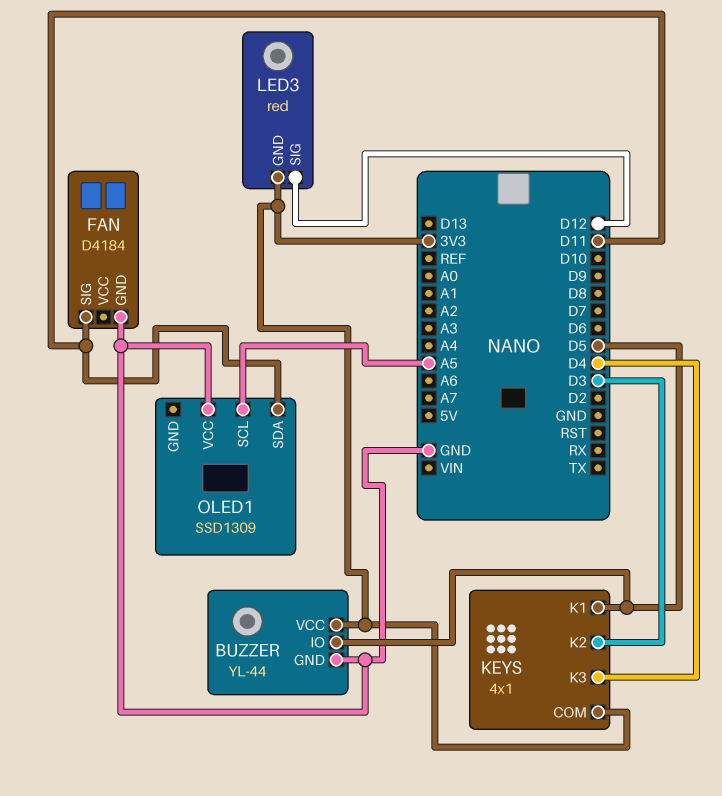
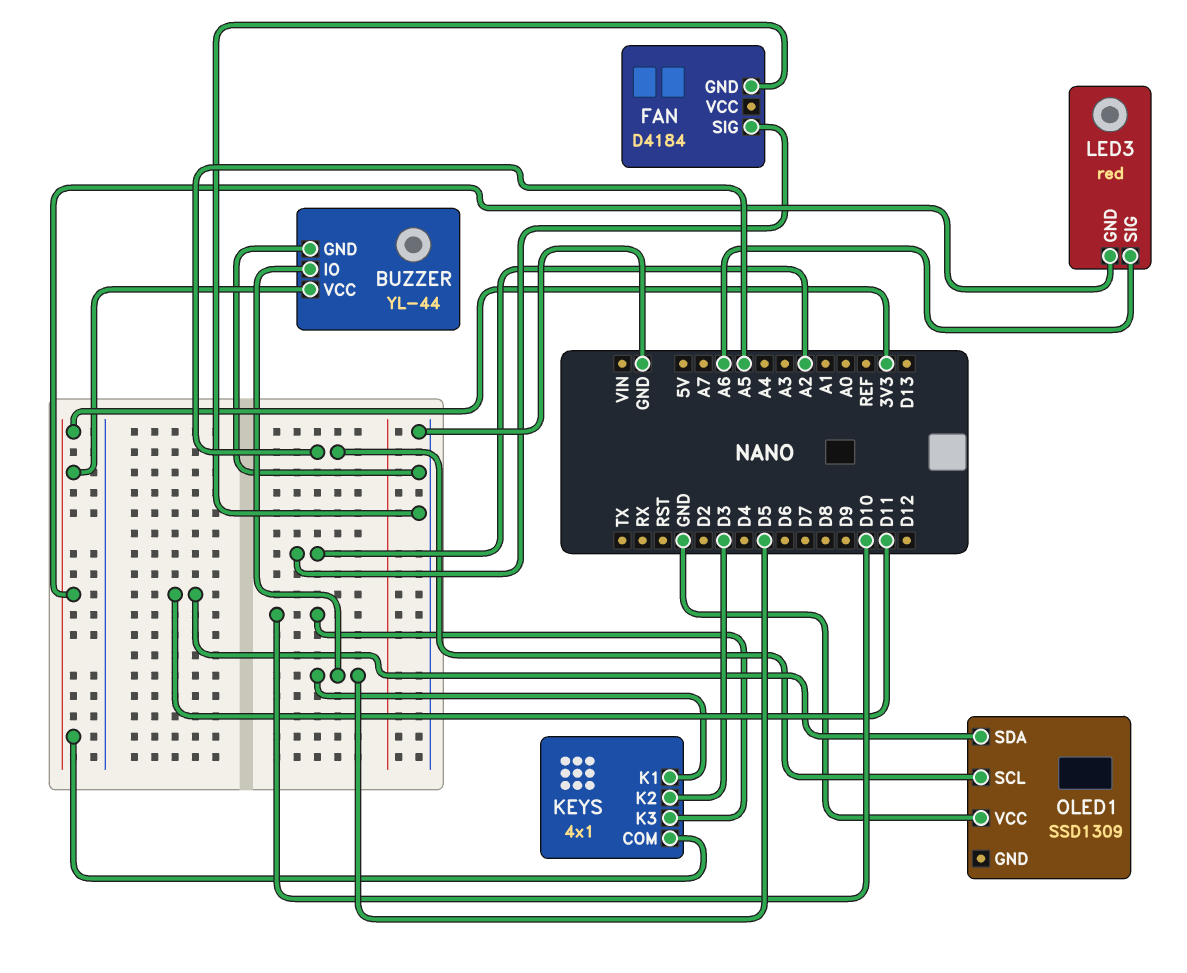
FAN pin SIG: D11 -> A2
KEYS pin K3: D4 -> D10
LED3 pin SIG: D12 -> A6

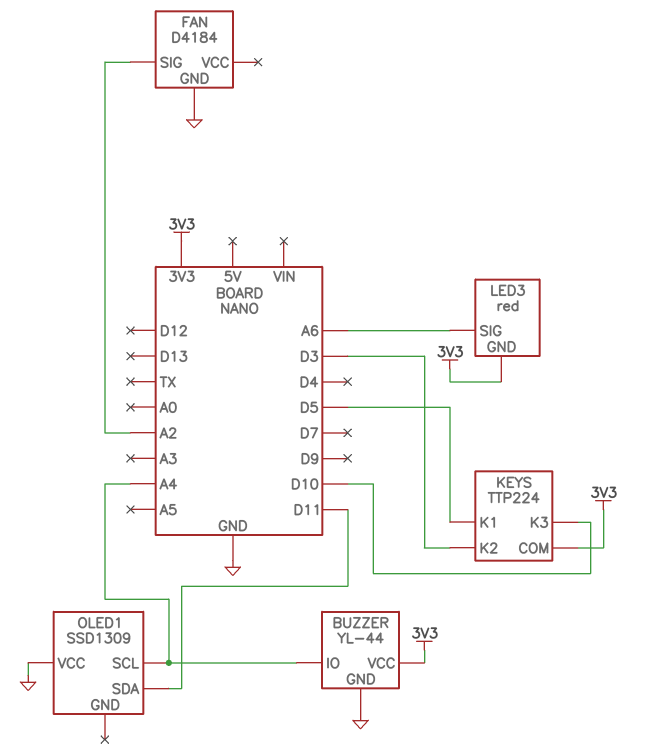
BUZZER pin IO: D5 -> A4
KEYS: 4x1 -> TTP224
OLED1 pin SCL: A5 -> A4

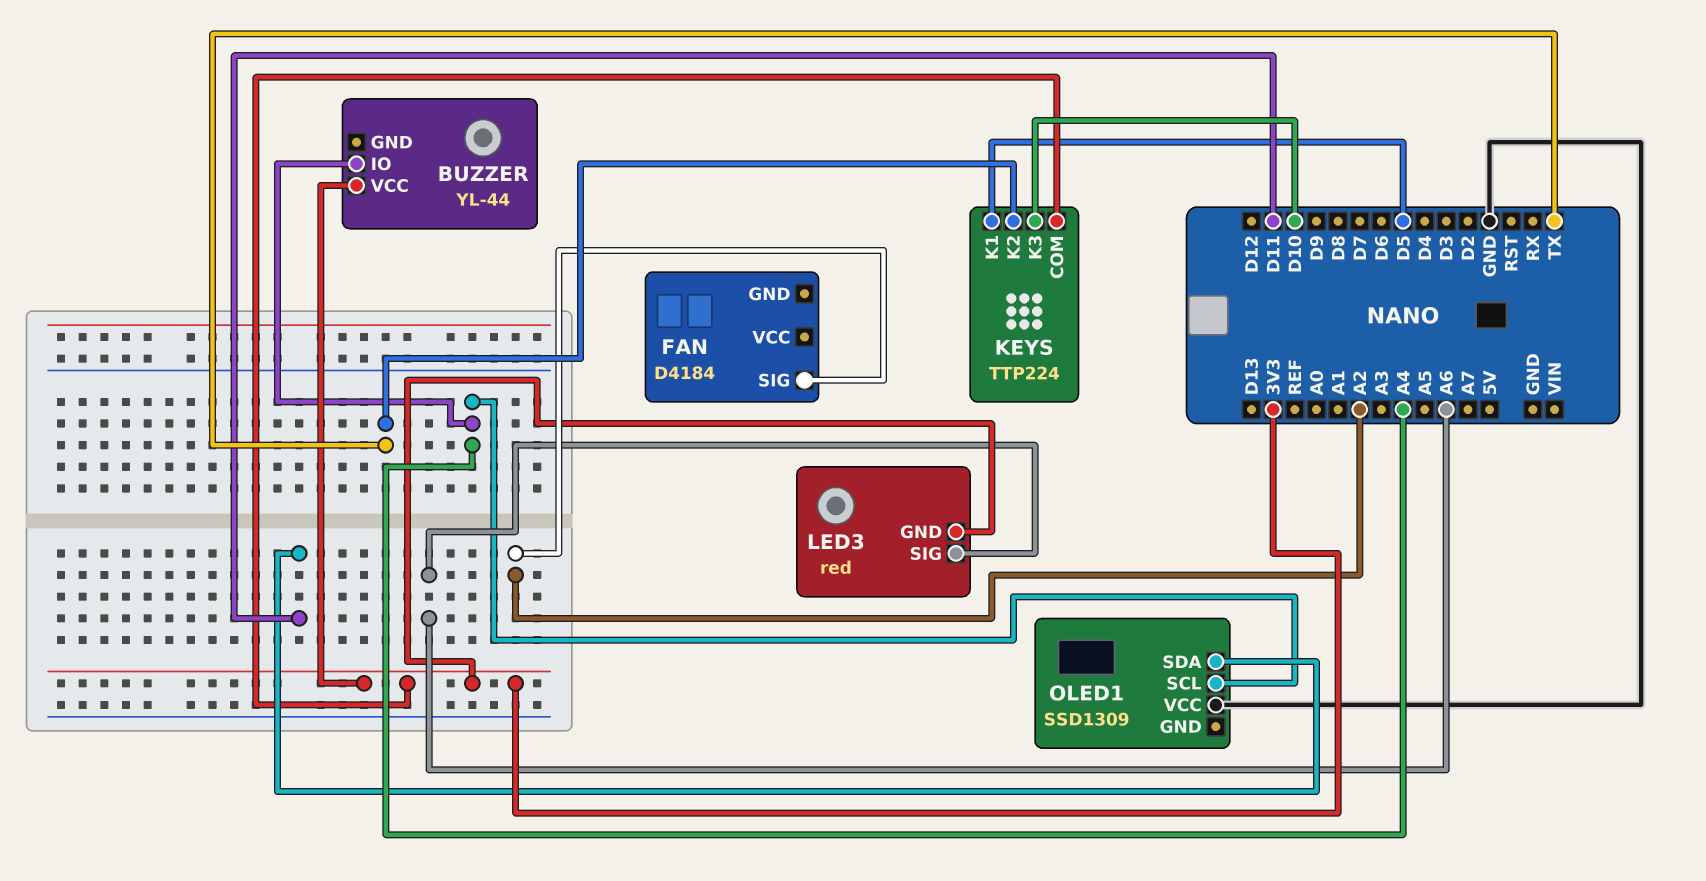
BUZZER pin GND: GND -> none
FAN pin GND: GND -> none
KEYS pin K2: D3 -> TX

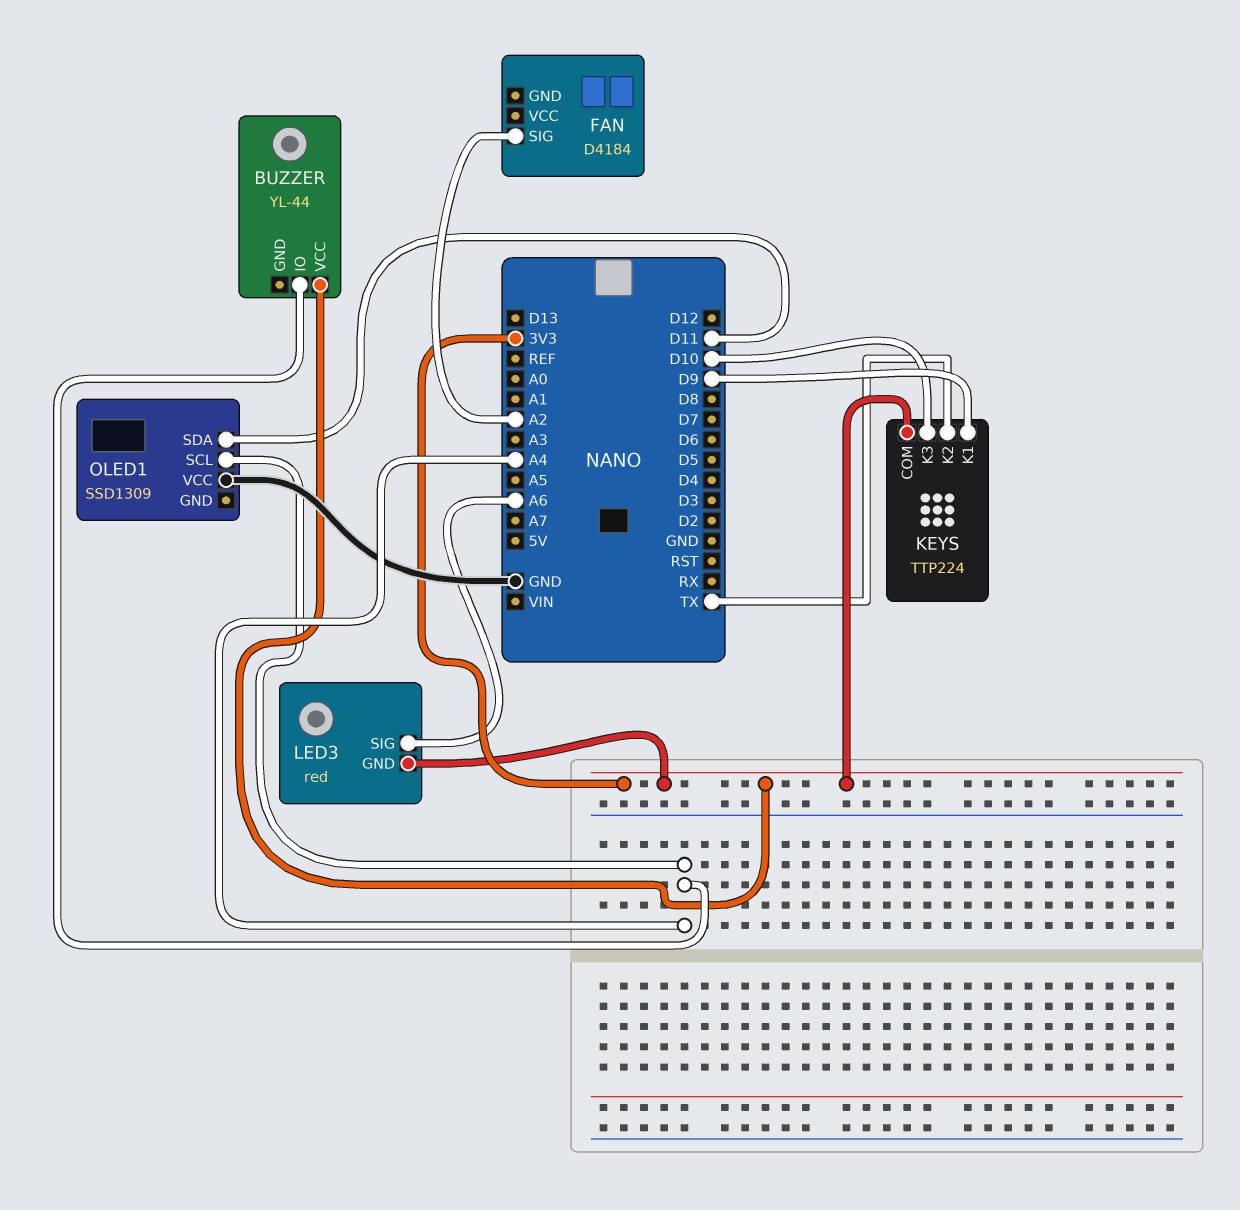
KEYS pin K1: D5 -> D9

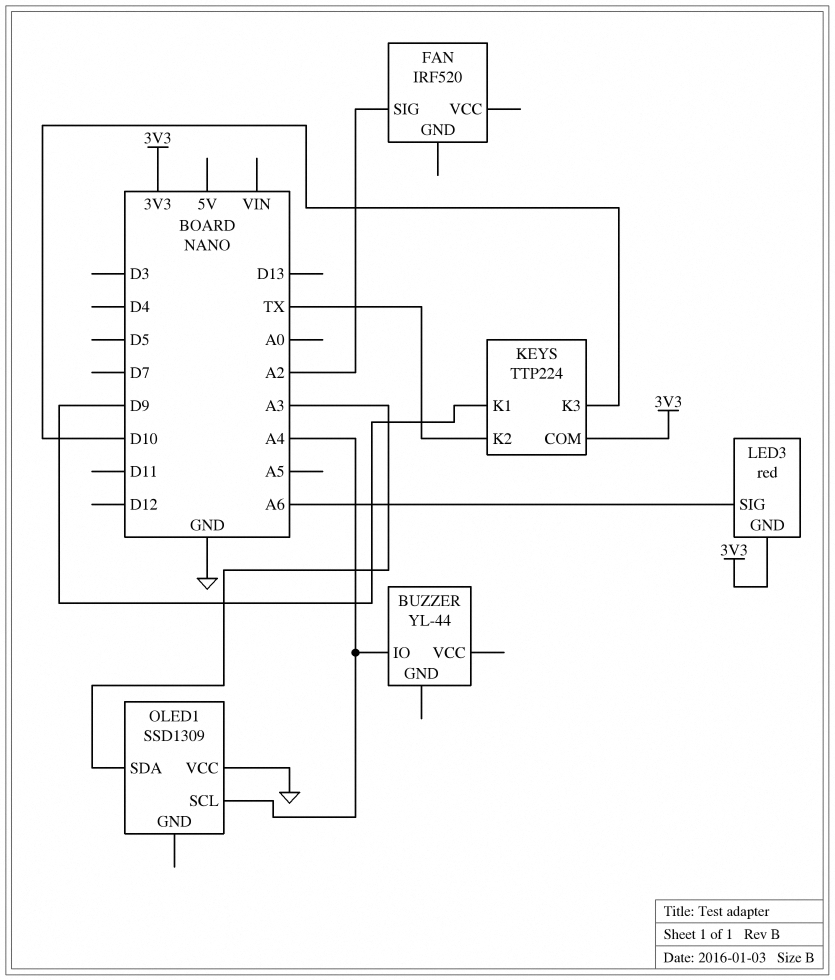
BUZZER pin VCC: 3V3 -> none
FAN: D4184 -> IRF520
OLED1 pin SDA: D11 -> A3

